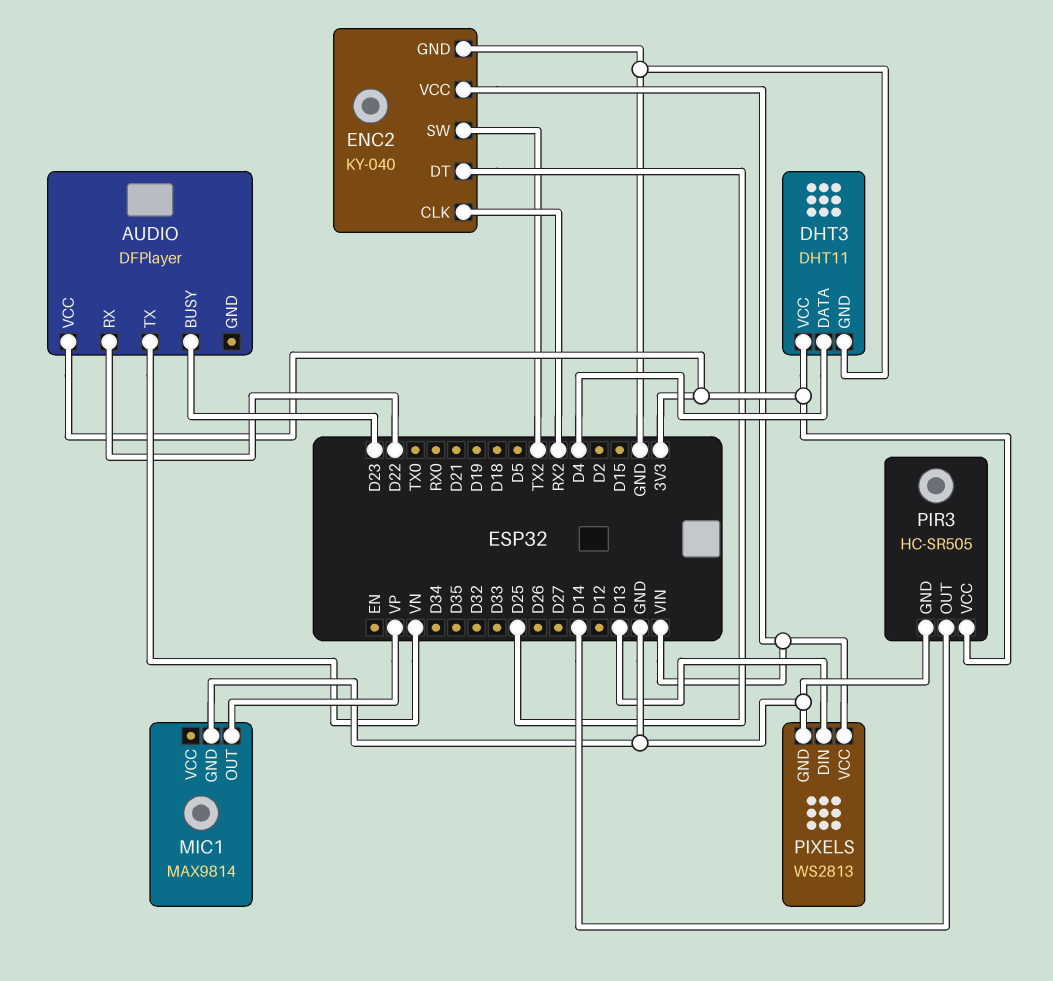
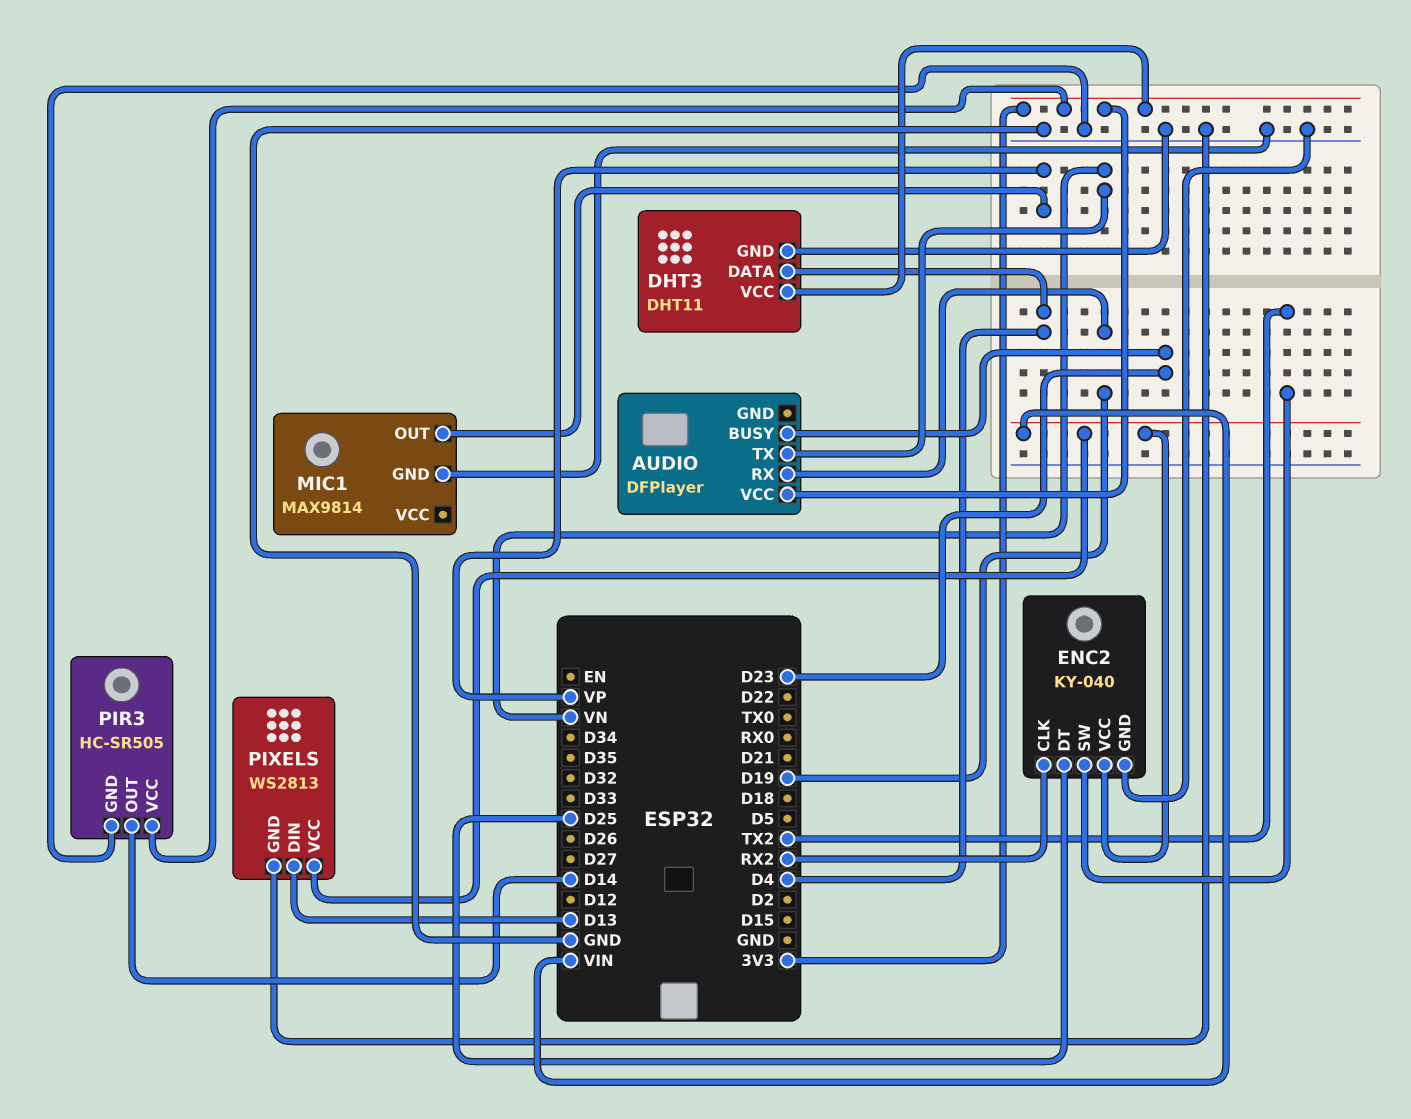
AUDIO pin RX: D22 -> D19

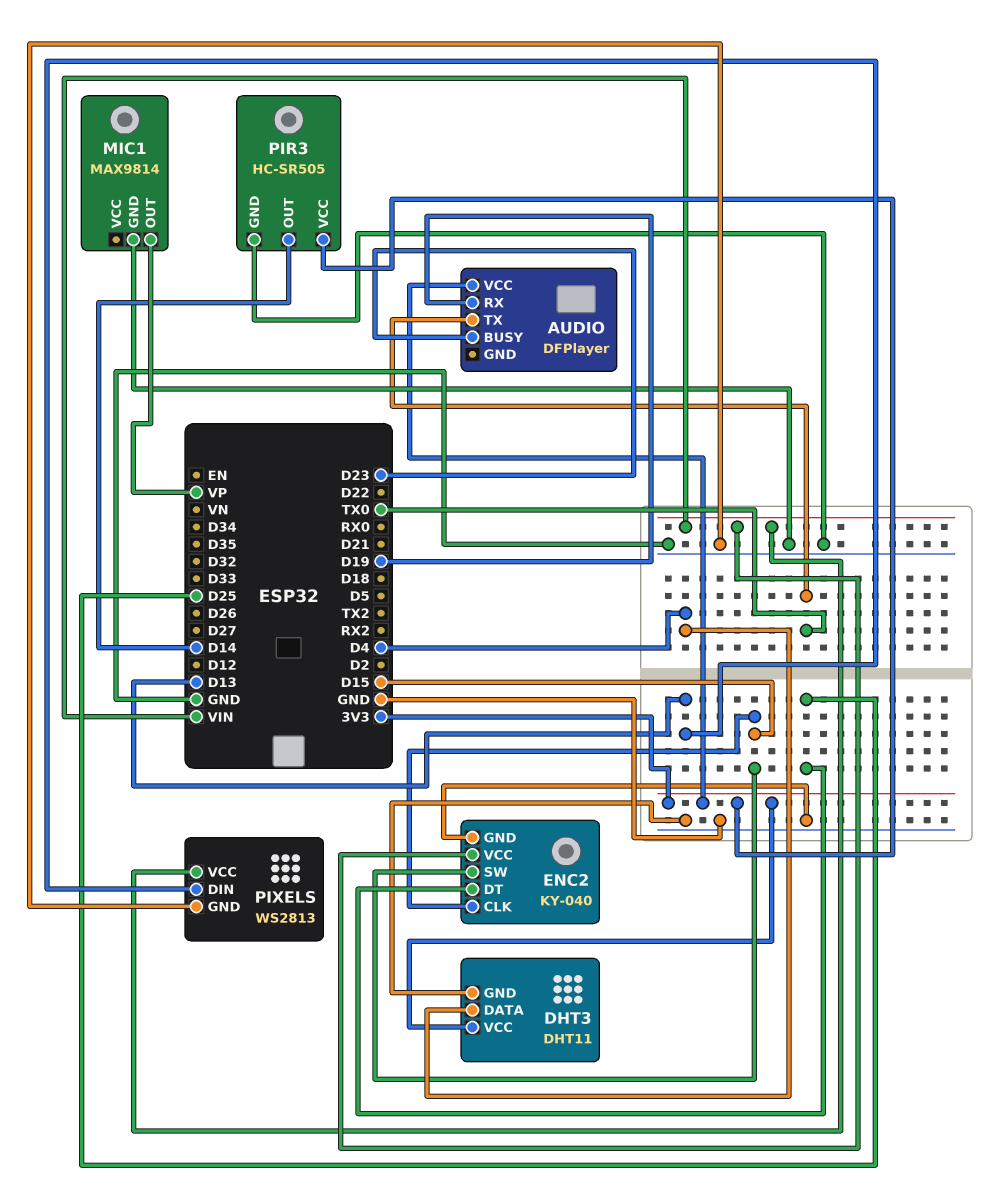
AUDIO pin TX: VN -> TX0
ENC2 pin CLK: RX2 -> D15
ENC2 pin SW: TX2 -> D15

